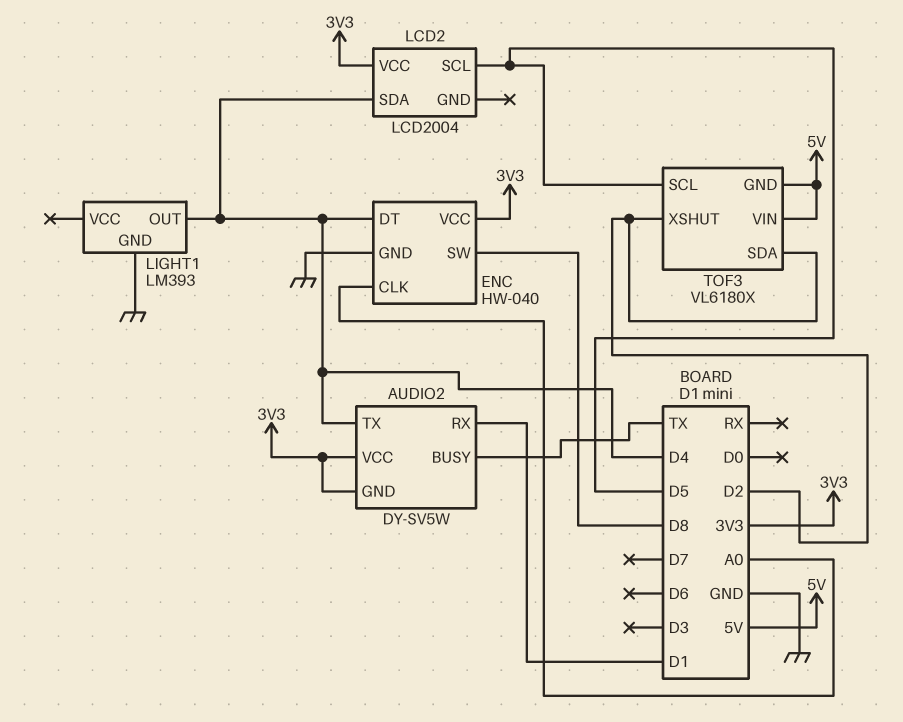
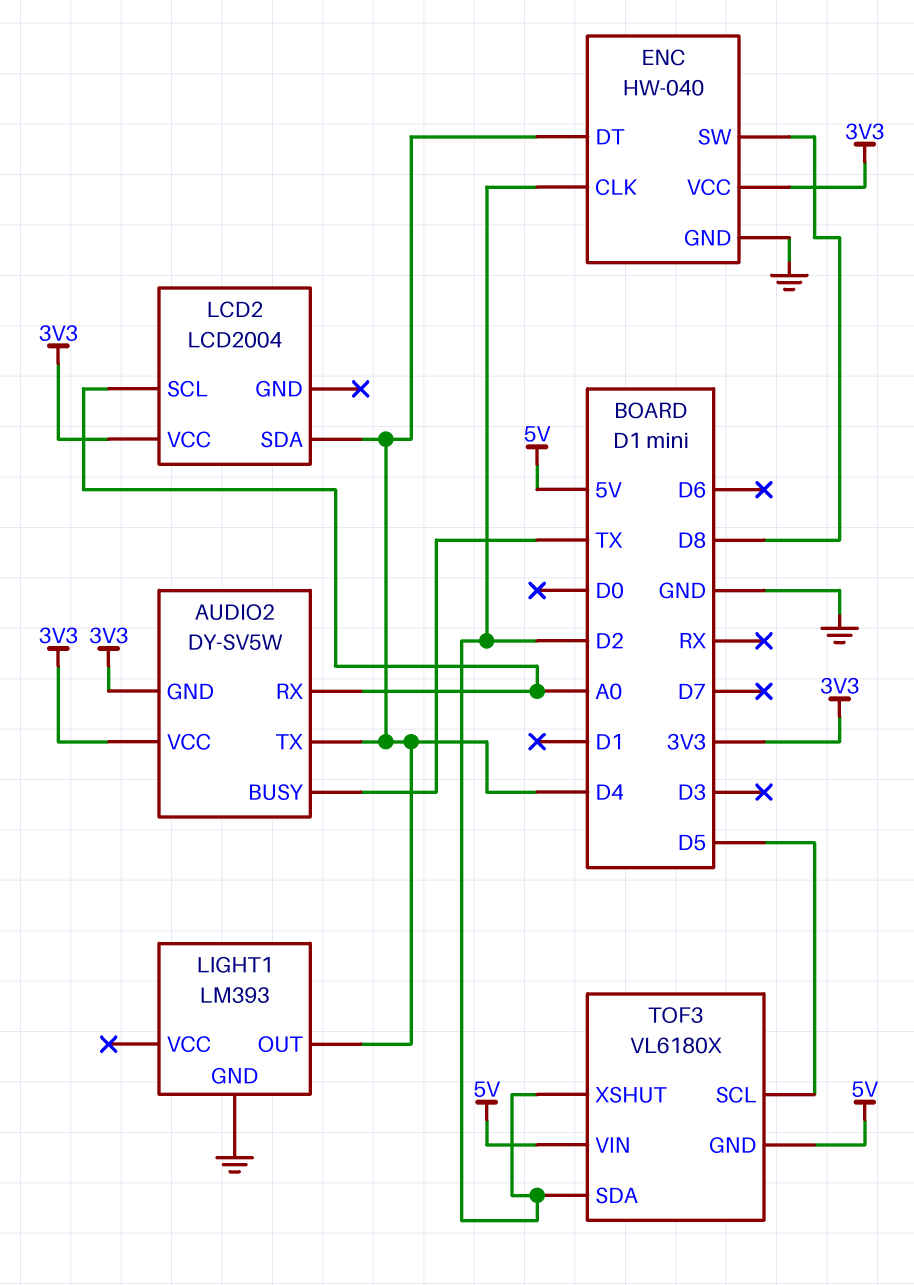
AUDIO2 pin RX: D1 -> A0
ENC pin CLK: A0 -> D2
LCD2 pin SCL: D5 -> A0

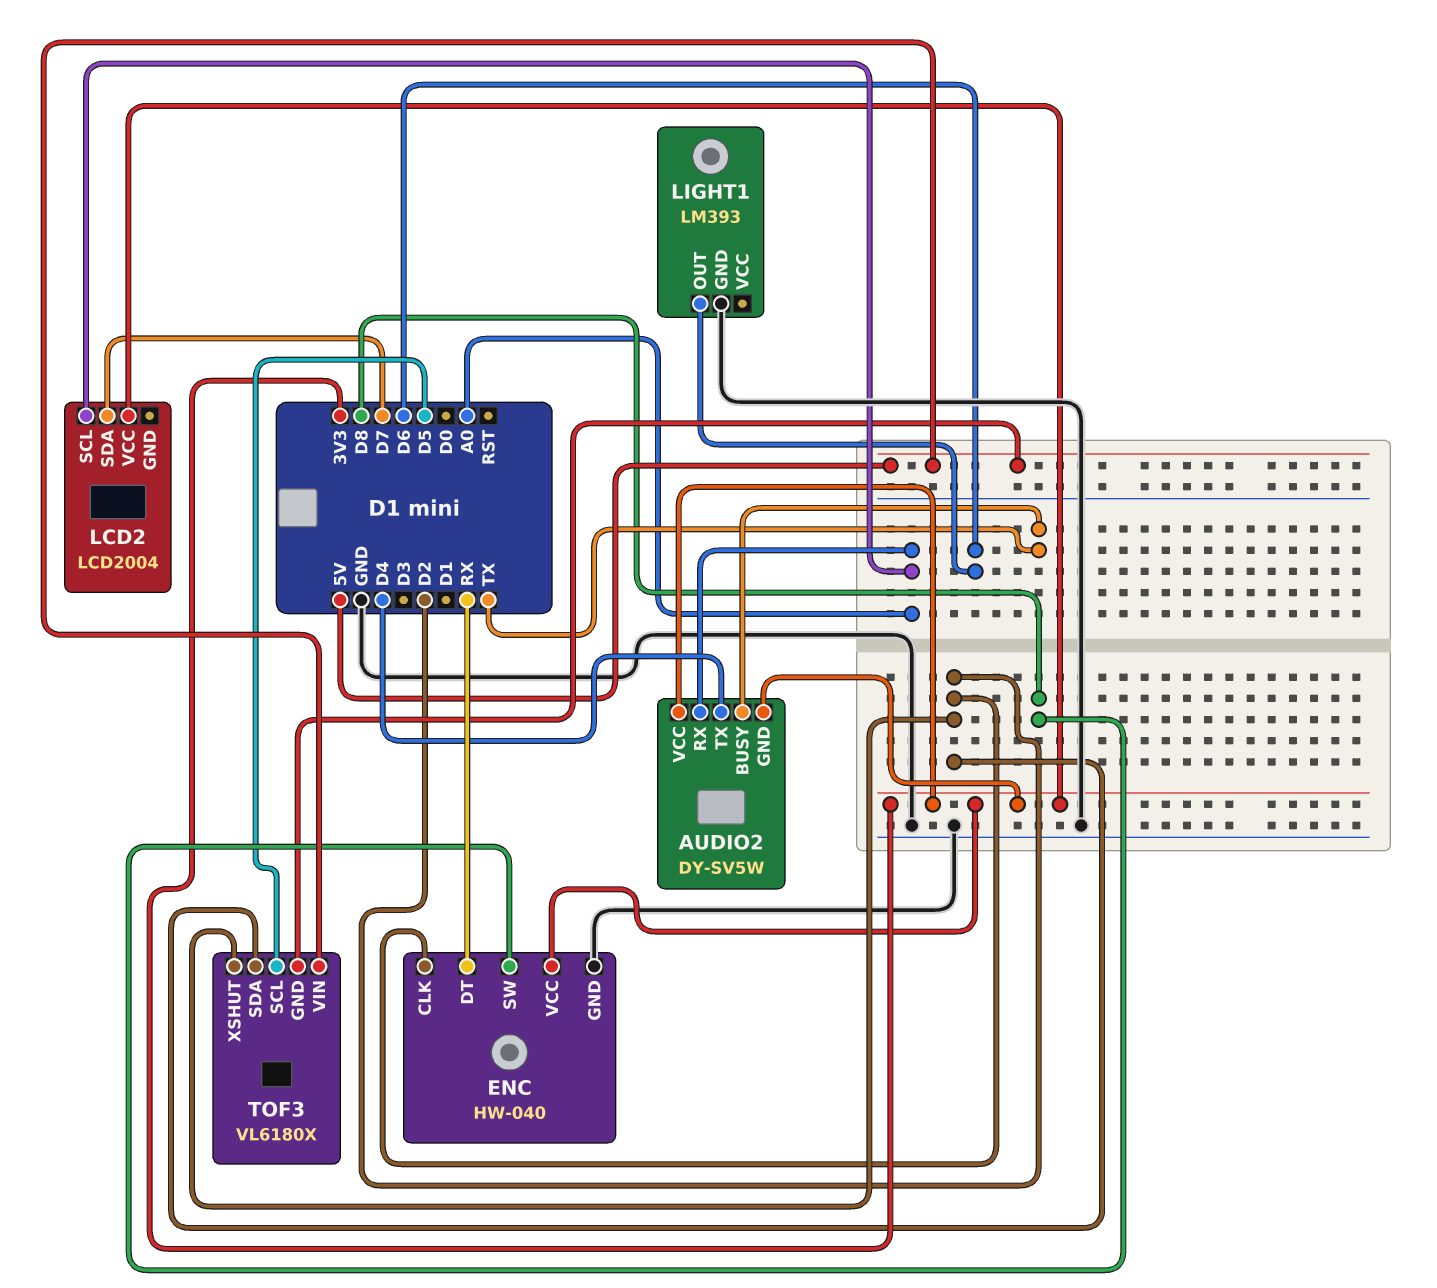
ENC pin DT: D4 -> RX
LCD2 pin SDA: D4 -> D7
LIGHT1 pin OUT: D4 -> D6

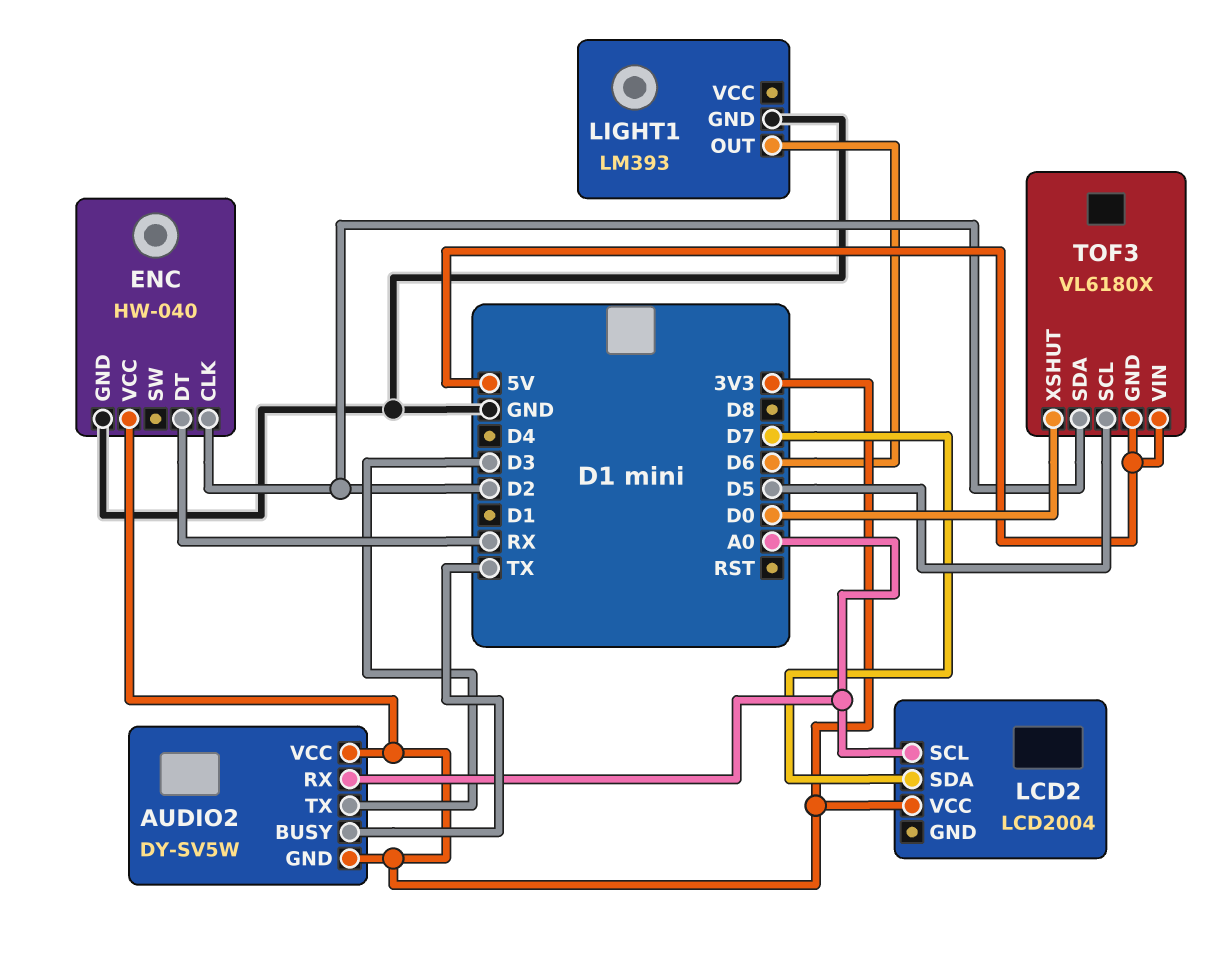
AUDIO2 pin TX: D4 -> D3
ENC pin SW: D8 -> none
TOF3 pin XSHUT: D2 -> D0

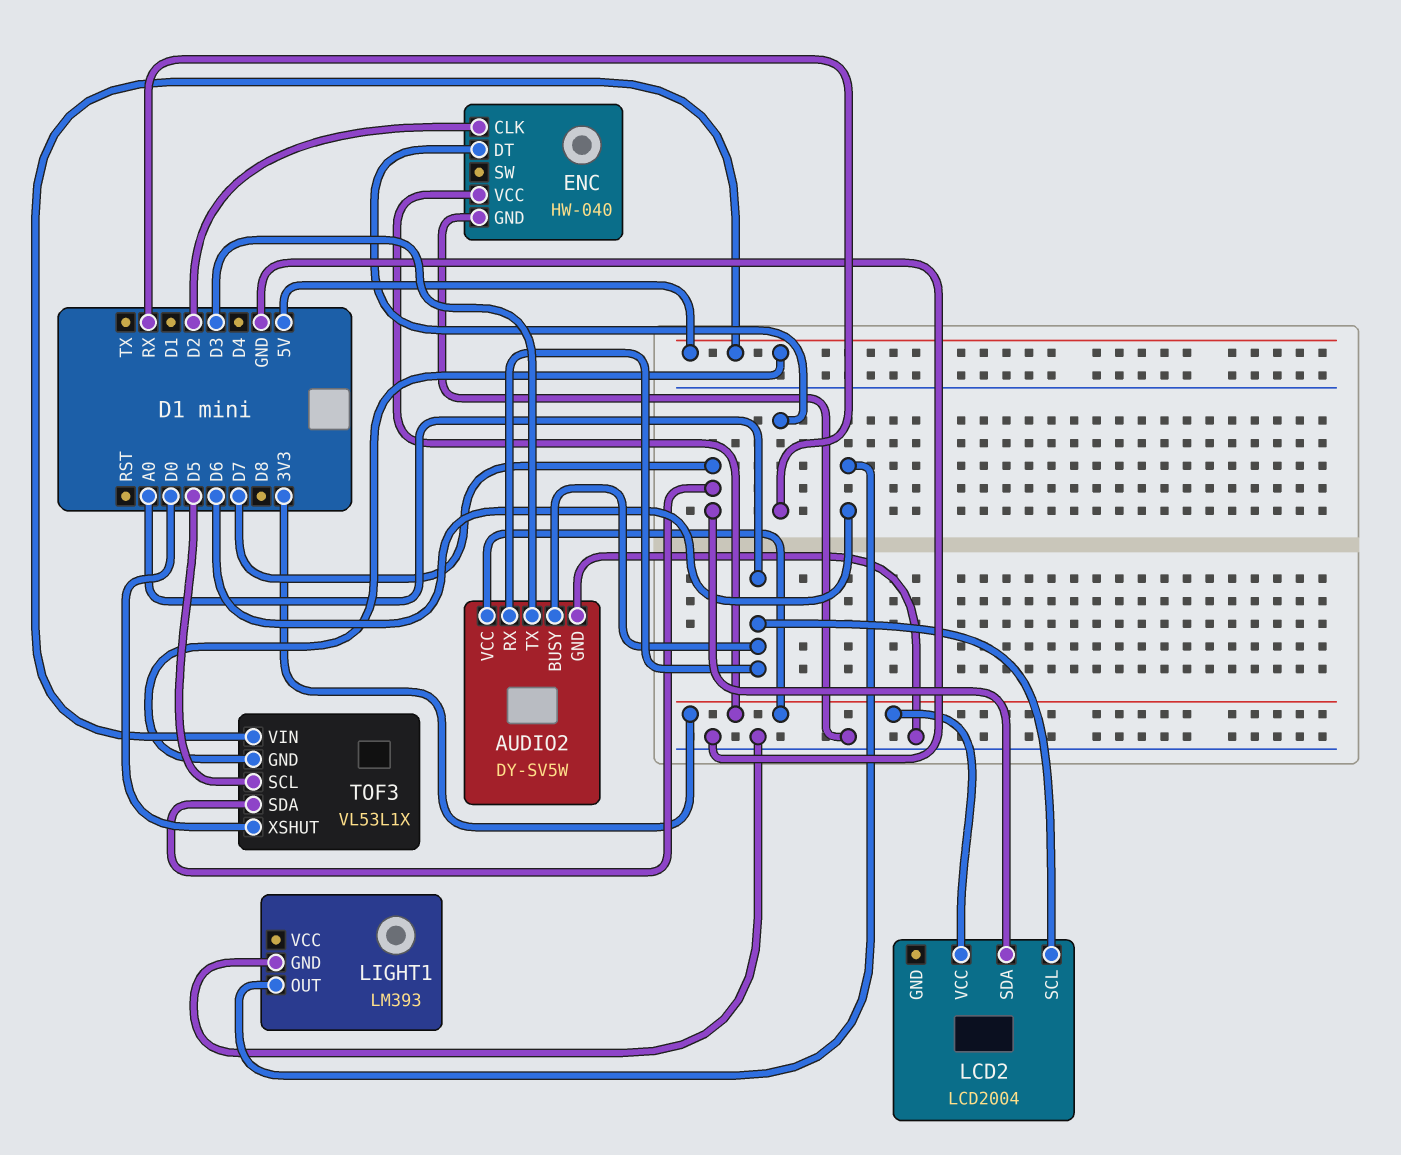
AUDIO2 pin BUSY: TX -> A0
AUDIO2 pin GND: 3V3 -> GND
TOF3: VL6180X -> VL53L1X
TOF3 pin SDA: D2 -> D7

